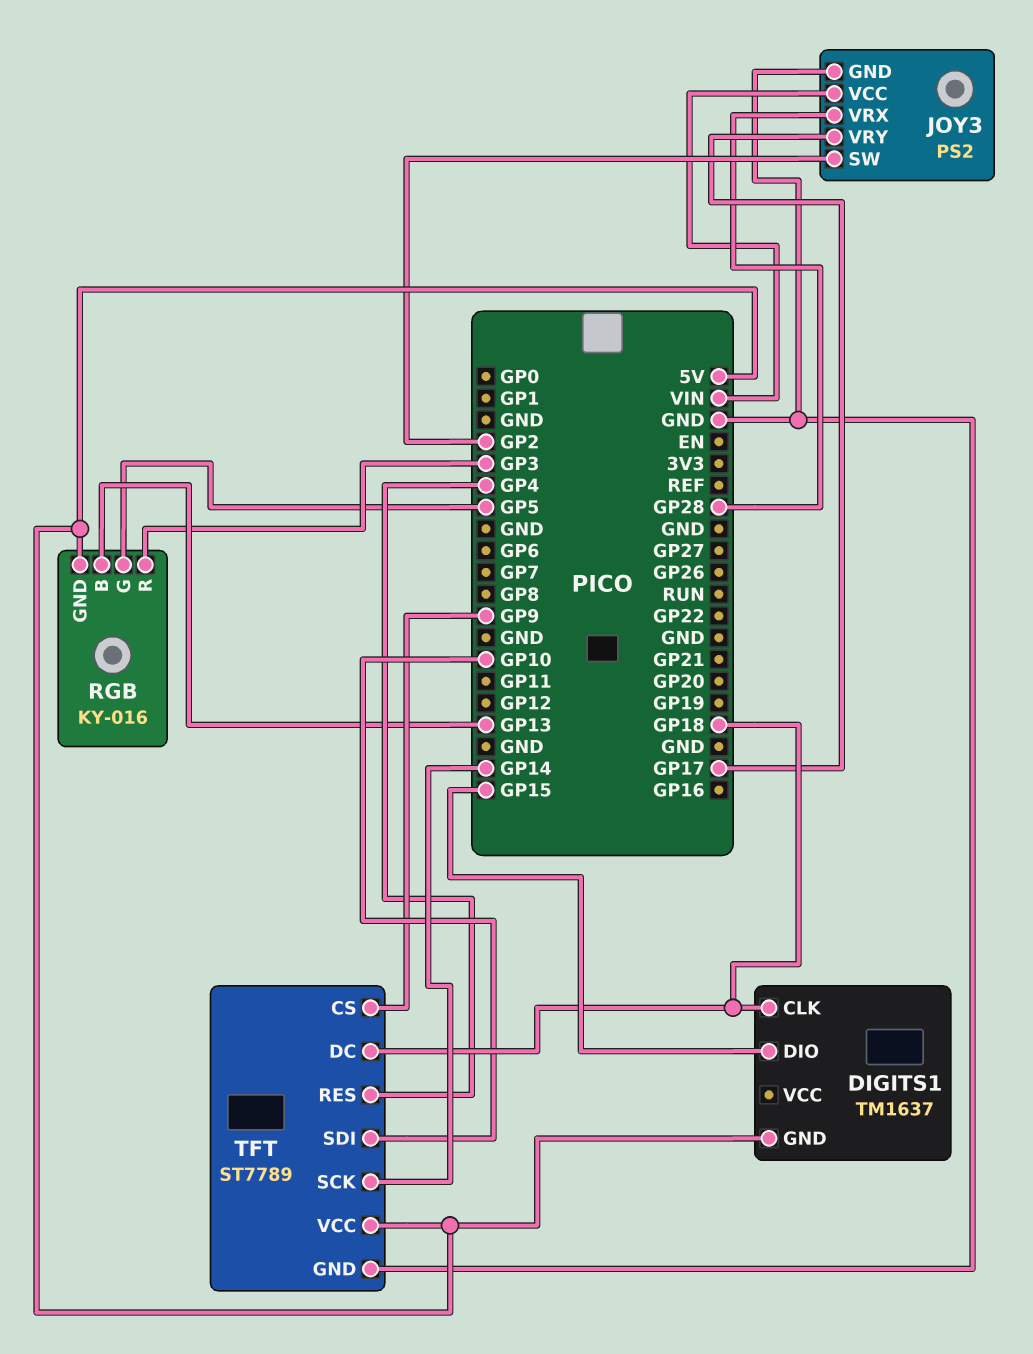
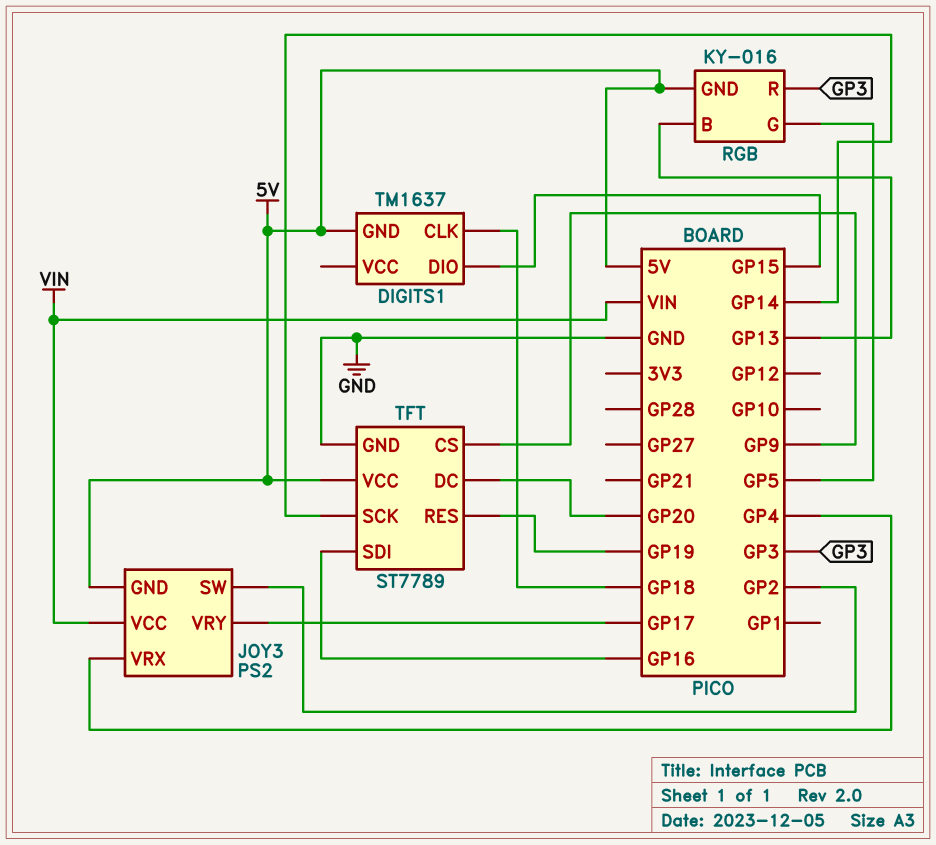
JOY3 pin GND: GND -> 5V
JOY3 pin VRX: GP28 -> GP4
TFT pin DC: GP18 -> GP20
TFT pin RES: GP4 -> GP19
TFT pin SDI: GP10 -> GP16

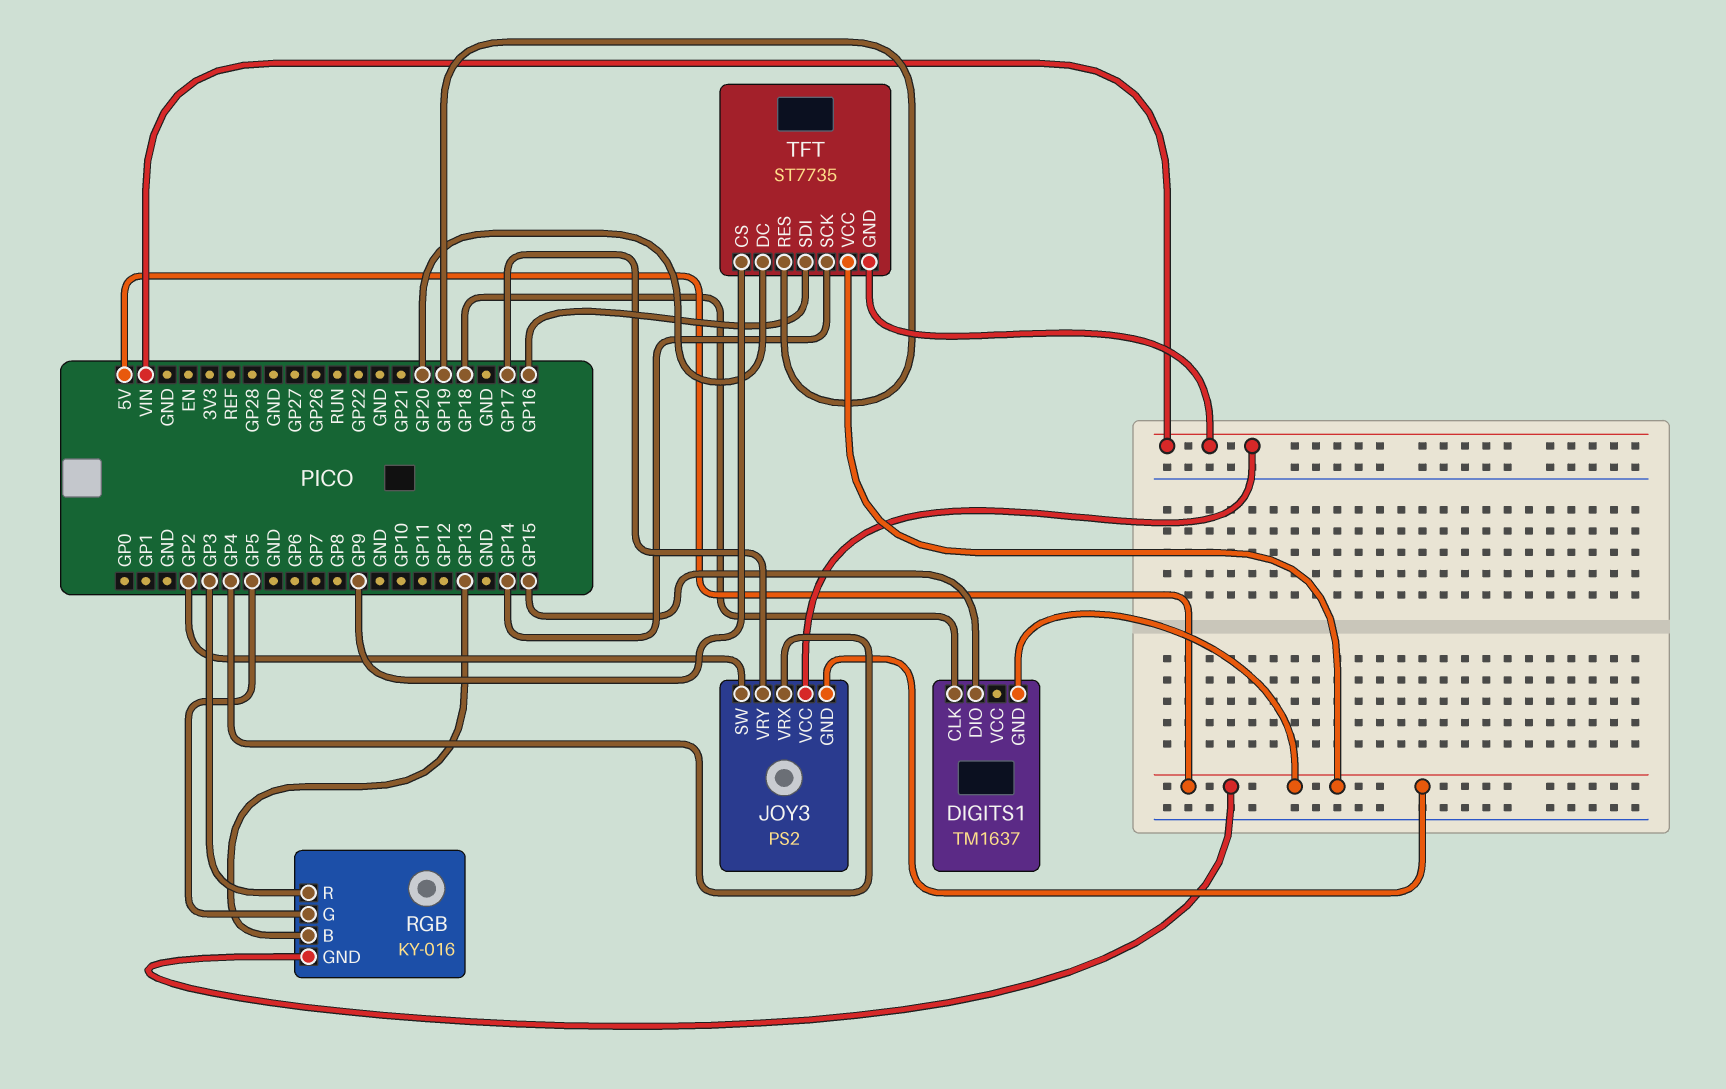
TFT: ST7789 -> ST7735
TFT pin GND: GND -> VIN

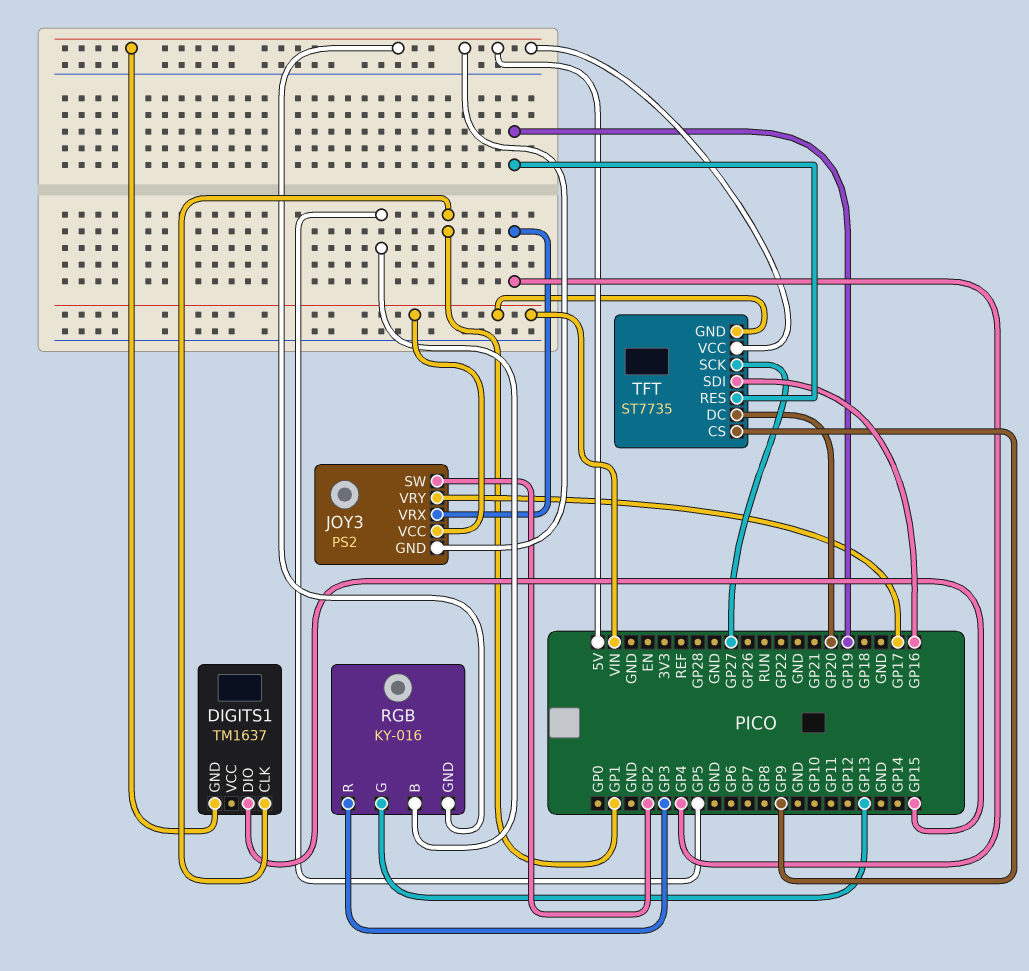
DIGITS1 pin CLK: GP18 -> GP1
RGB pin B: GP13 -> GP5
RGB pin G: GP5 -> GP13
TFT pin SCK: GP14 -> GP27

